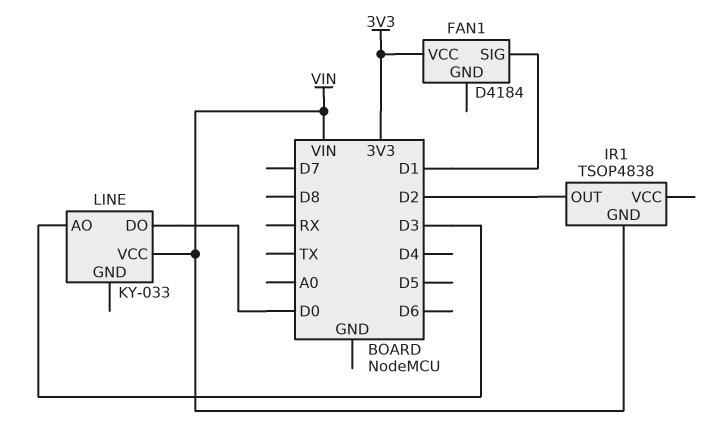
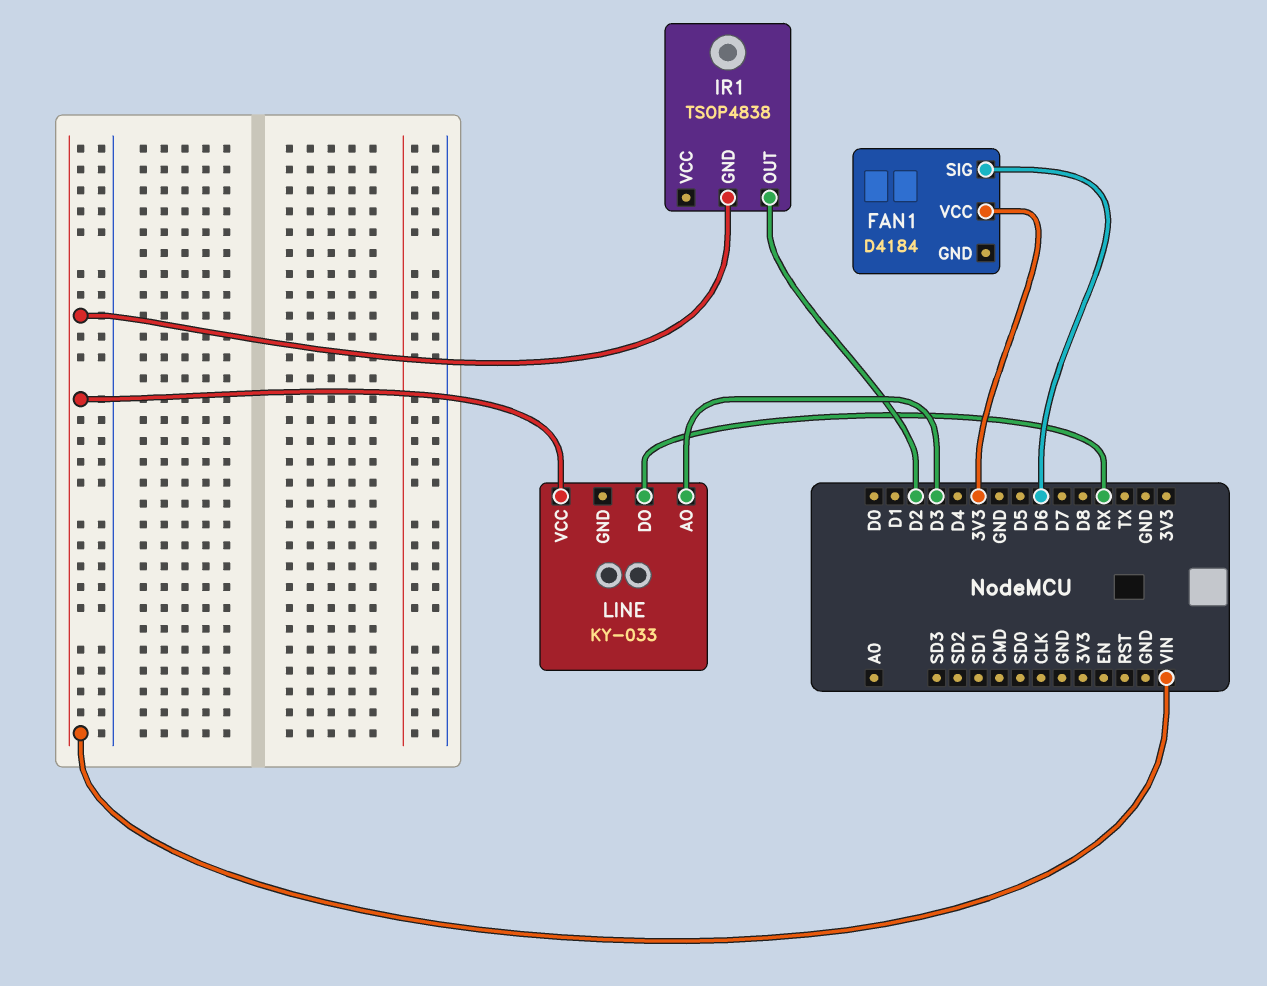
FAN1 pin SIG: D1 -> D6
LINE pin DO: D0 -> RX

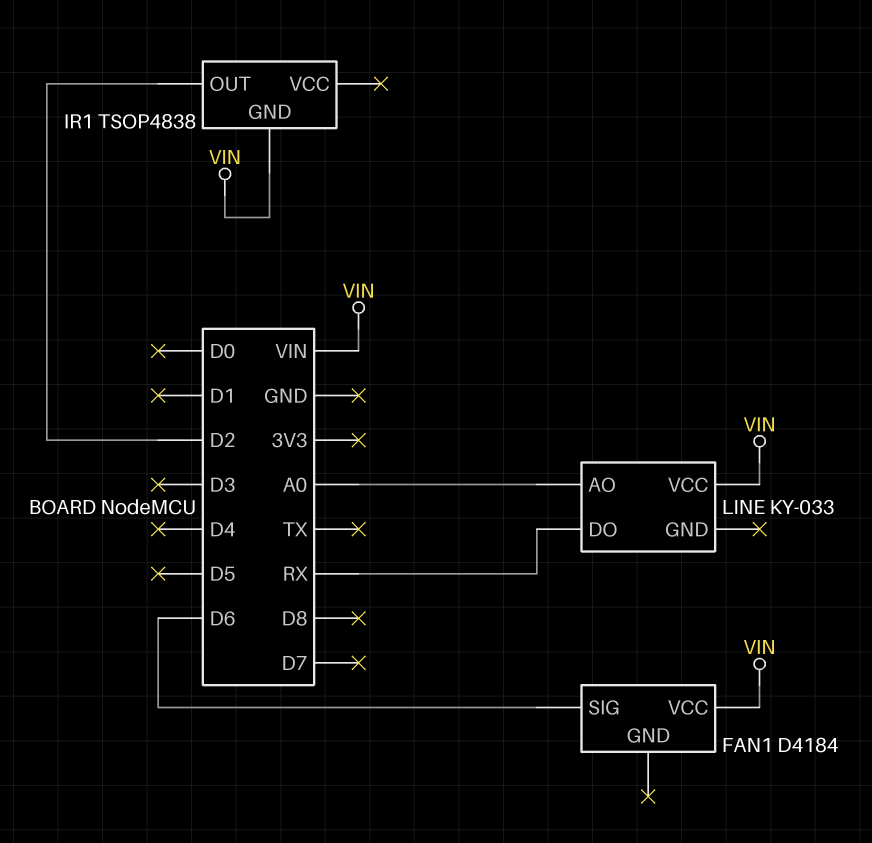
FAN1 pin VCC: 3V3 -> VIN
LINE pin AO: D3 -> A0

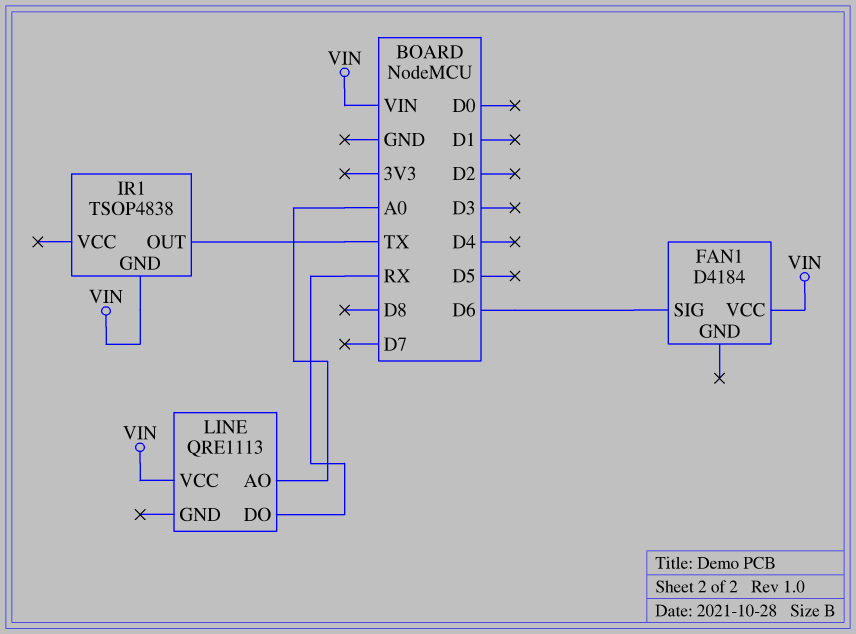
IR1 pin OUT: D2 -> TX
LINE: KY-033 -> QRE1113

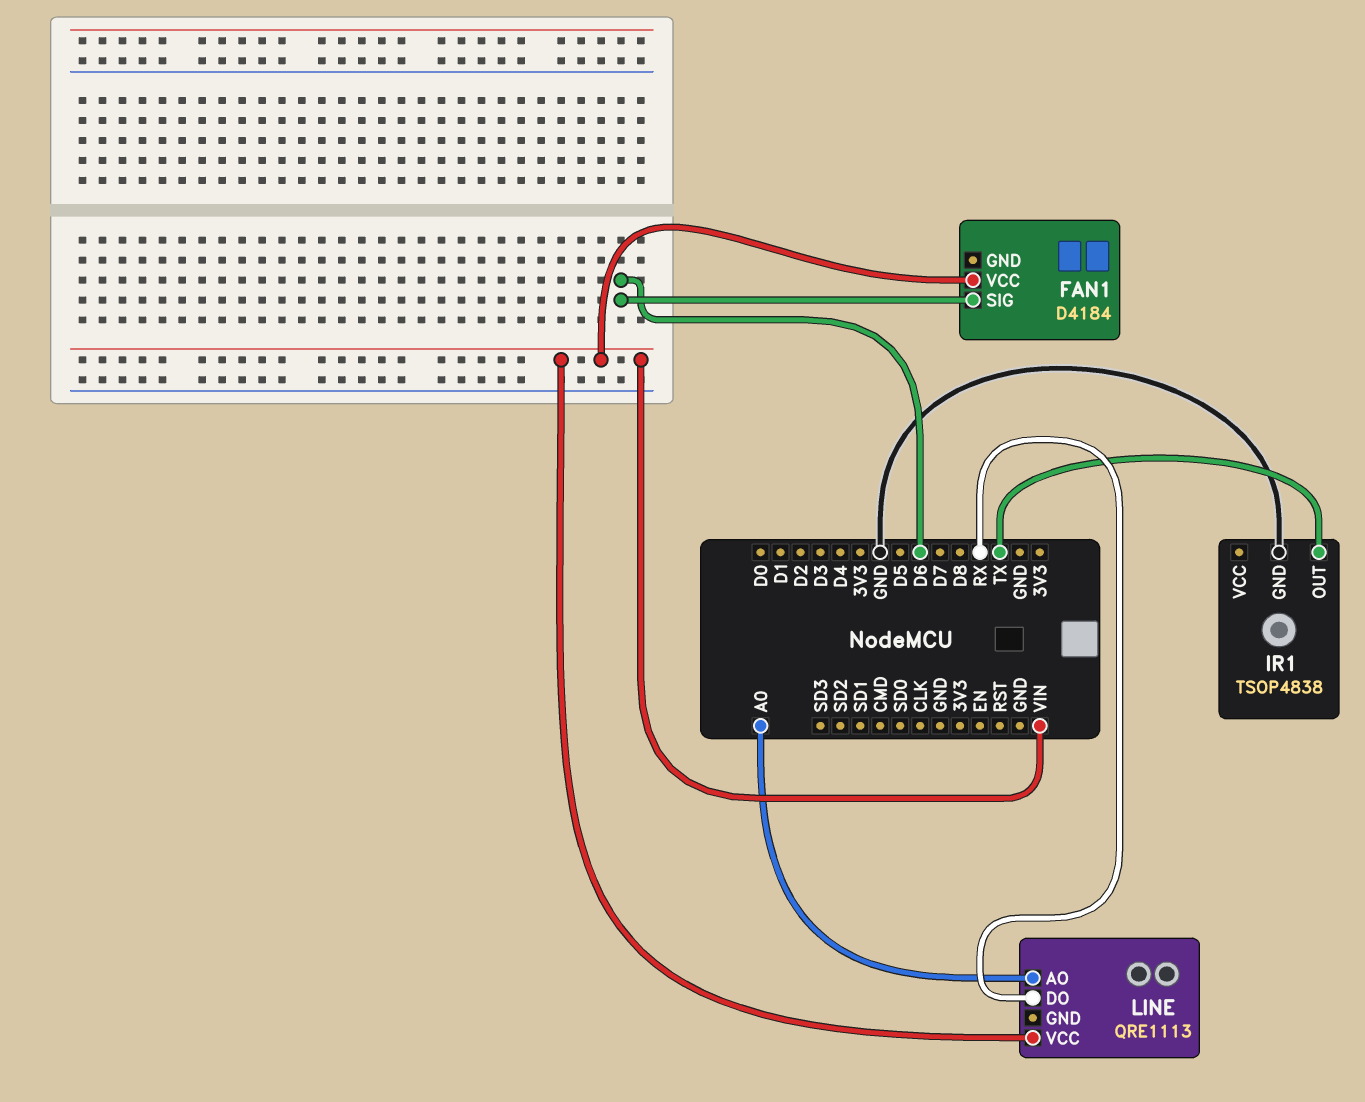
IR1 pin GND: VIN -> GND

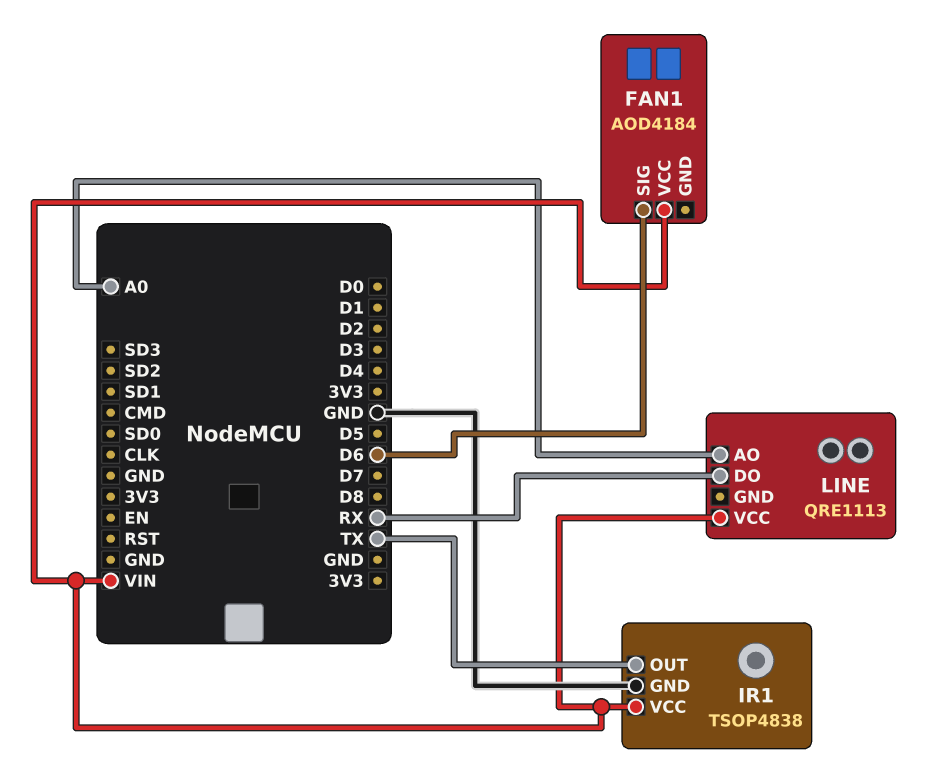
FAN1: D4184 -> AOD4184
IR1 pin VCC: none -> VIN

